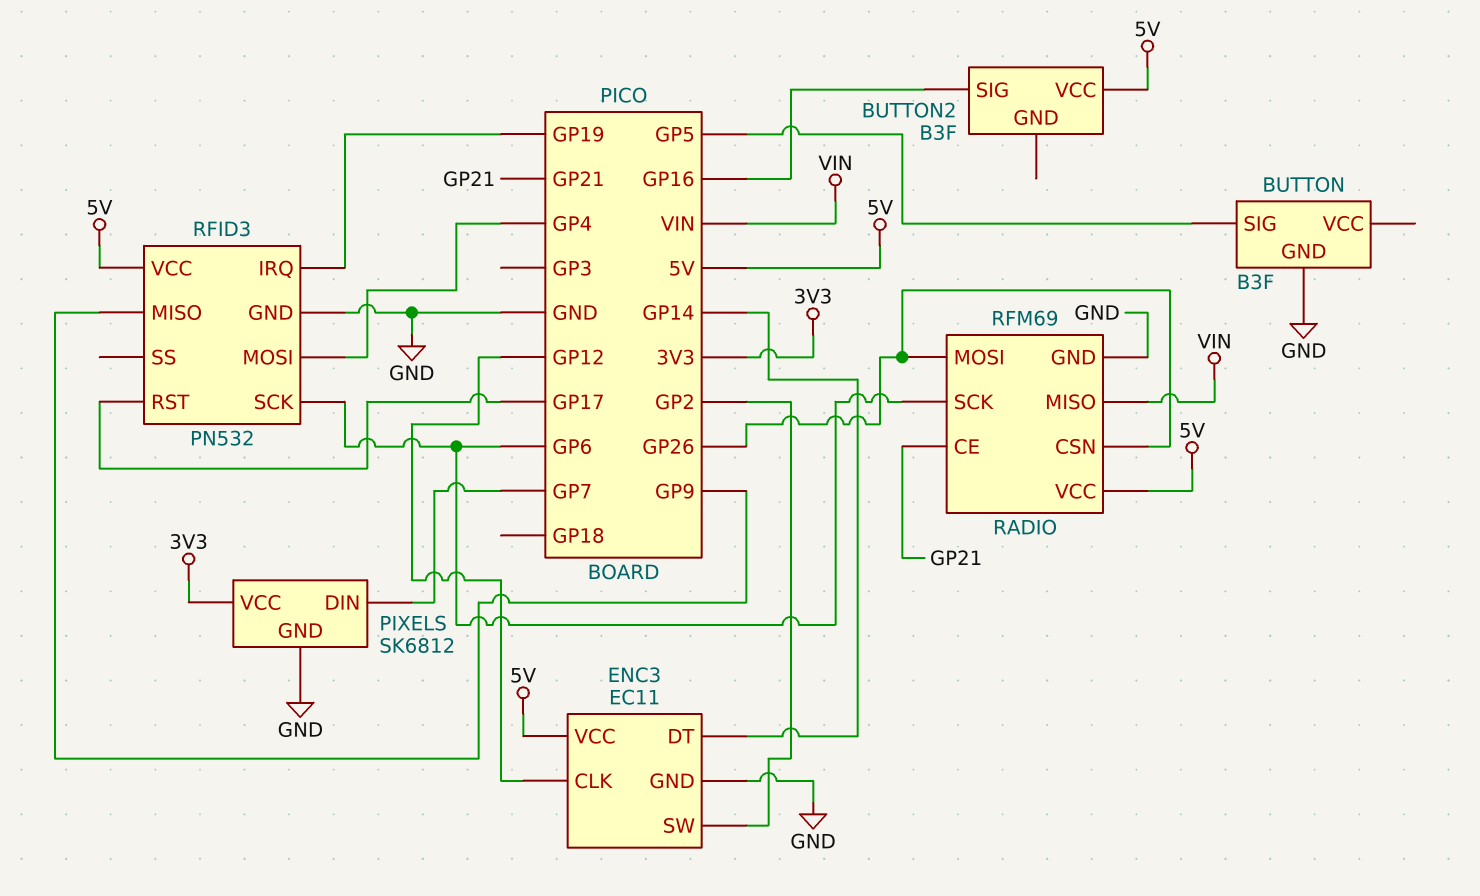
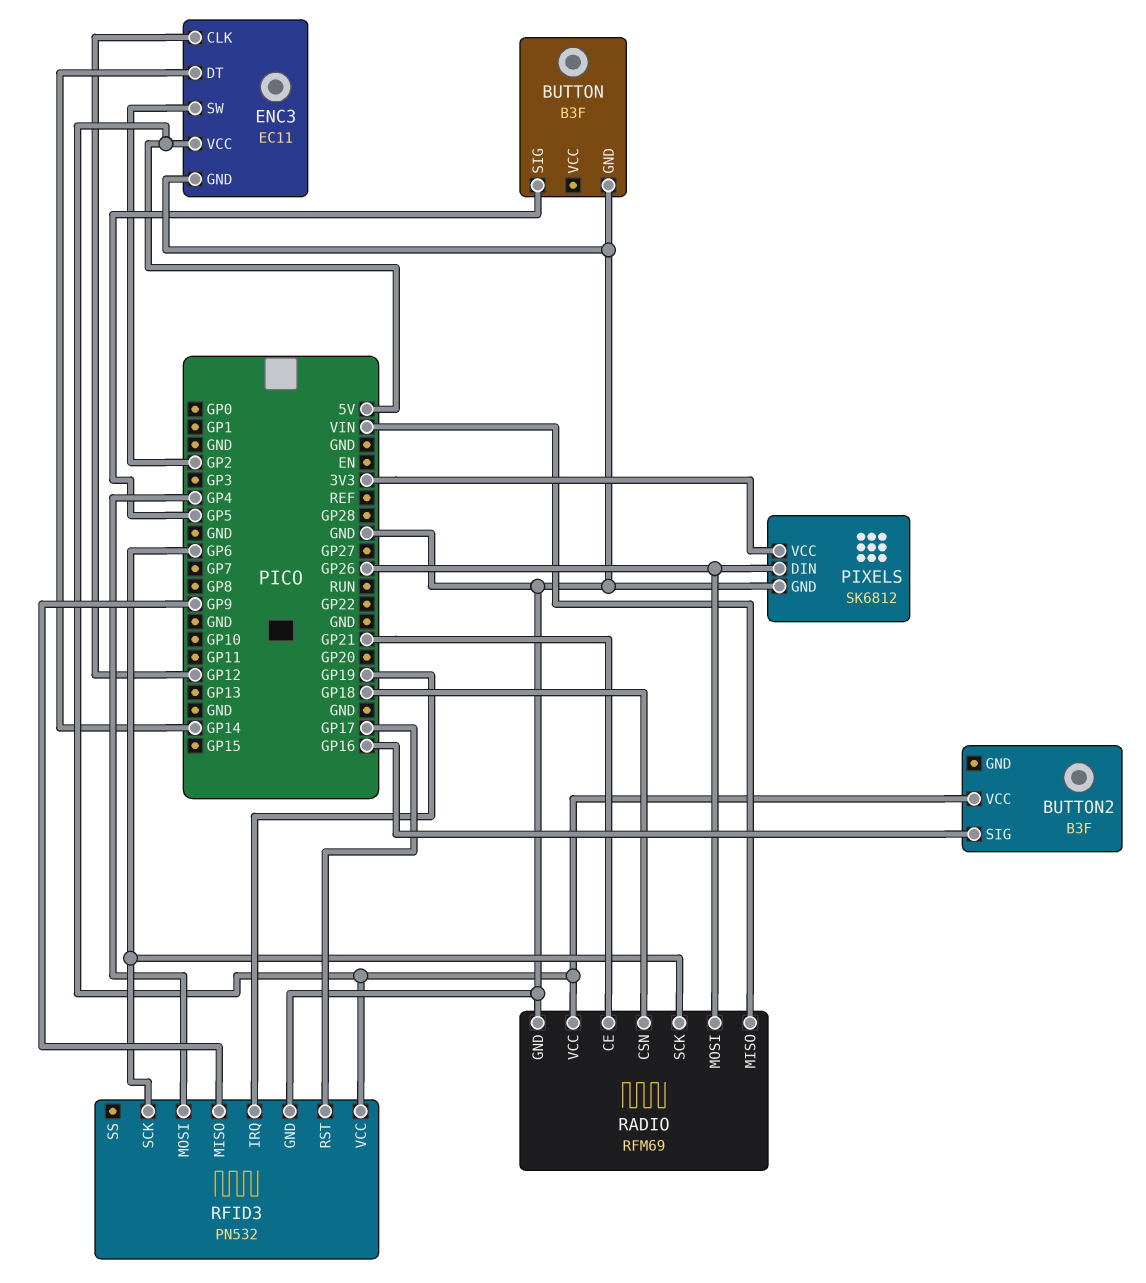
PIXELS pin DIN: GP7 -> GP26
RADIO pin CSN: GP26 -> GP18

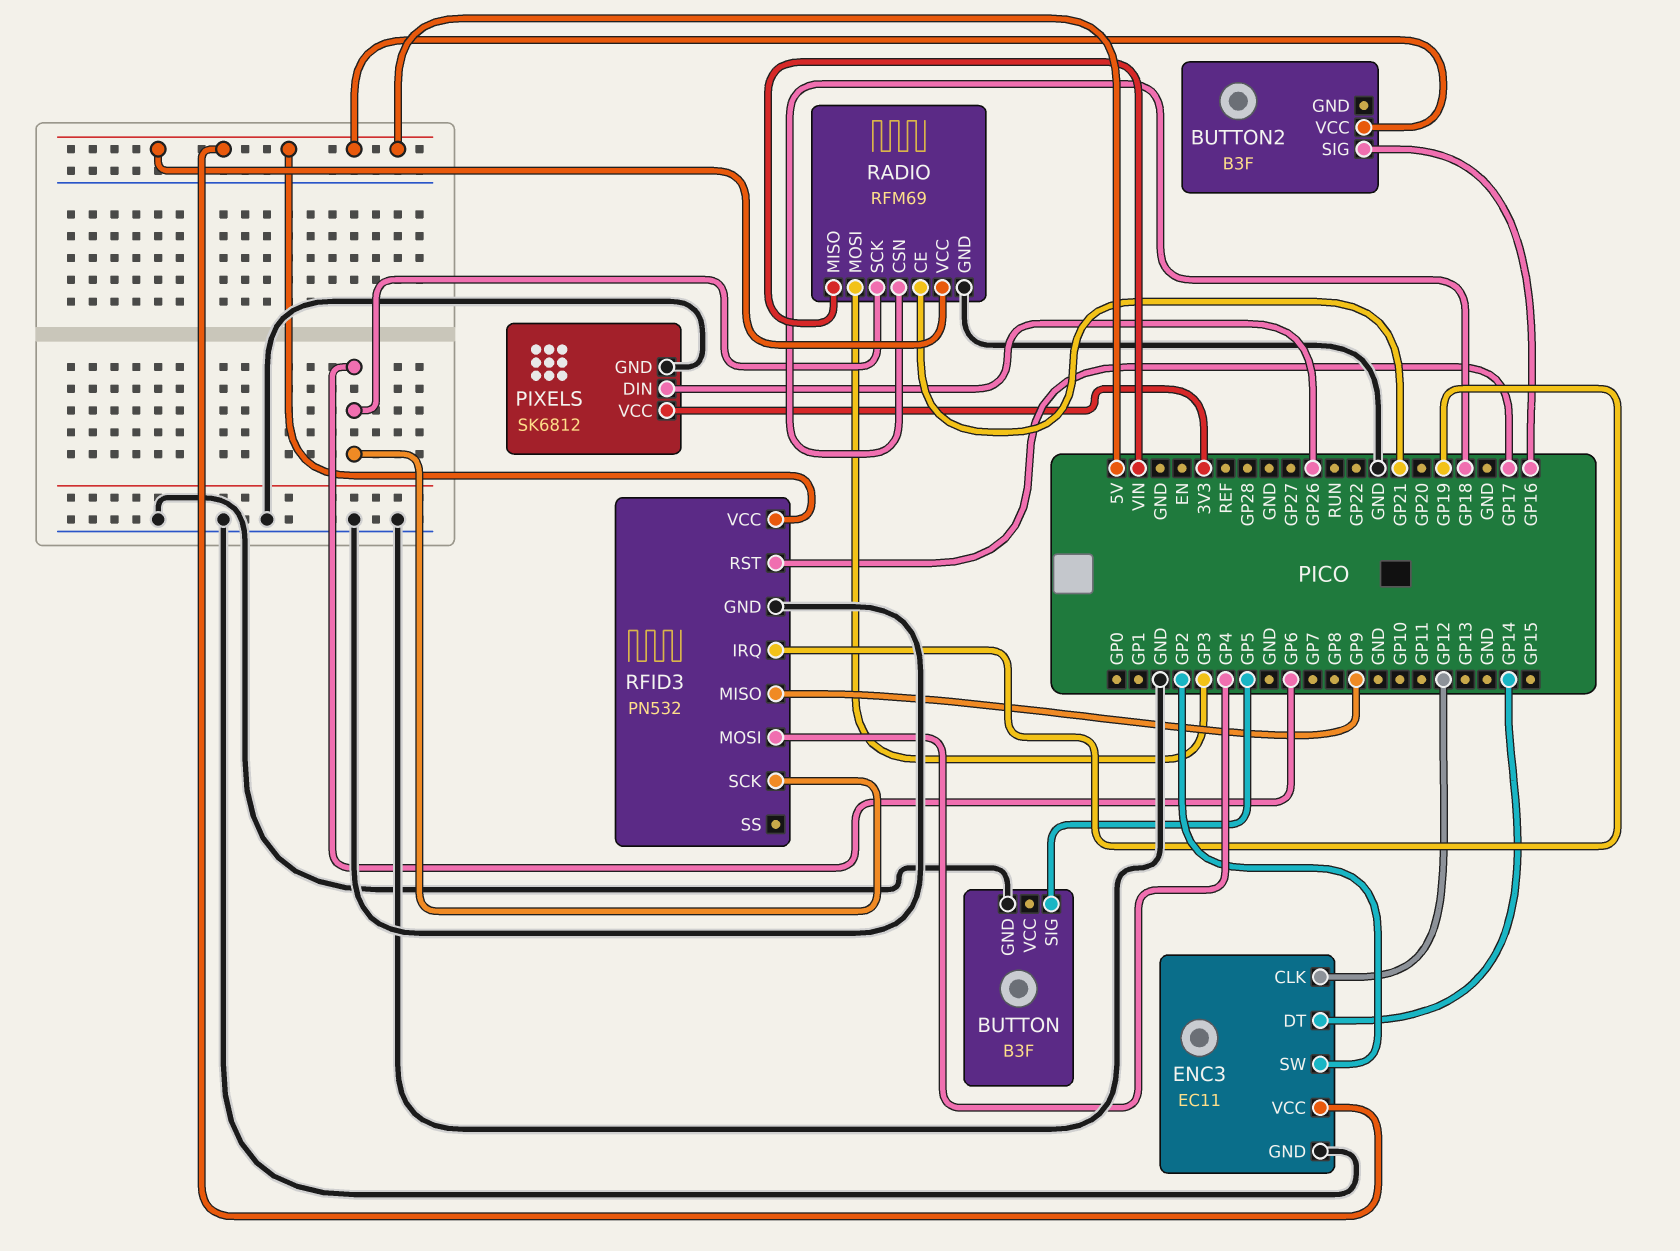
RADIO pin MOSI: GP26 -> GP3

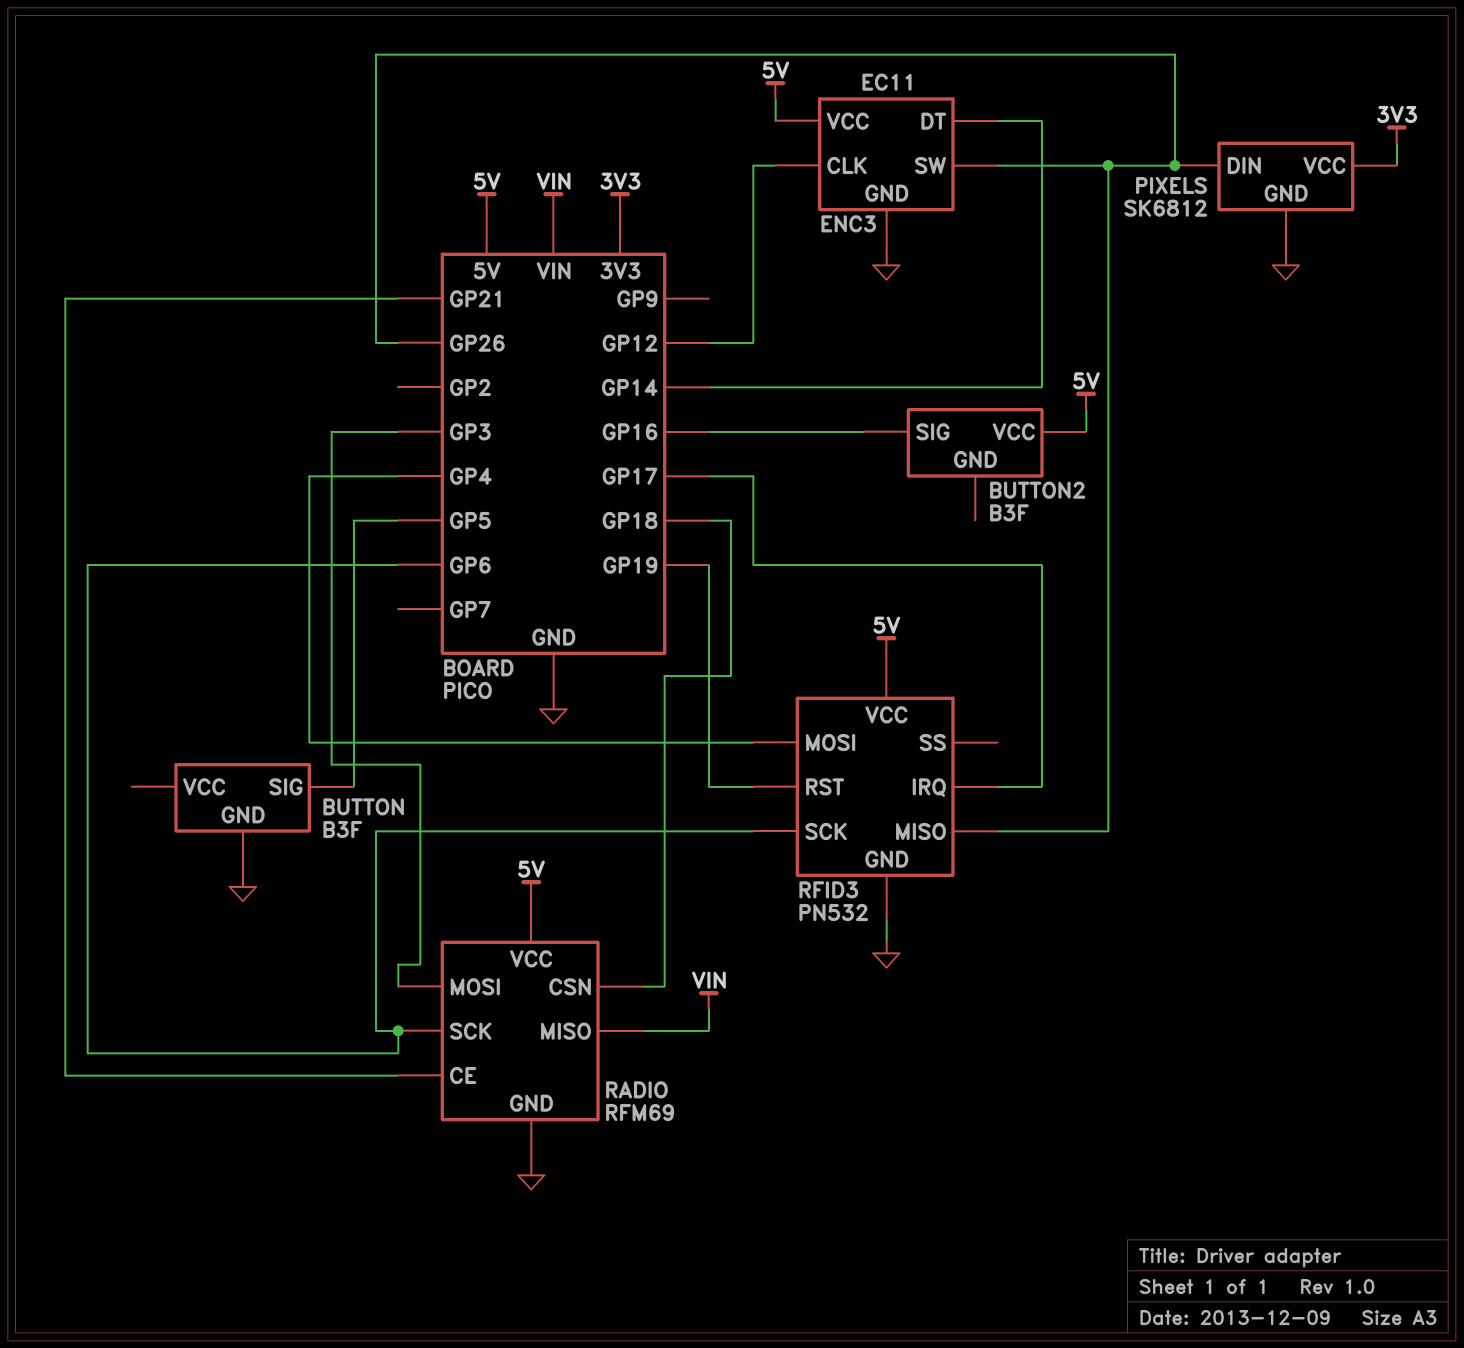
ENC3 pin SW: GP2 -> GP26
RFID3 pin IRQ: GP19 -> GP17
RFID3 pin MISO: GP9 -> GP26
RFID3 pin RST: GP17 -> GP19

